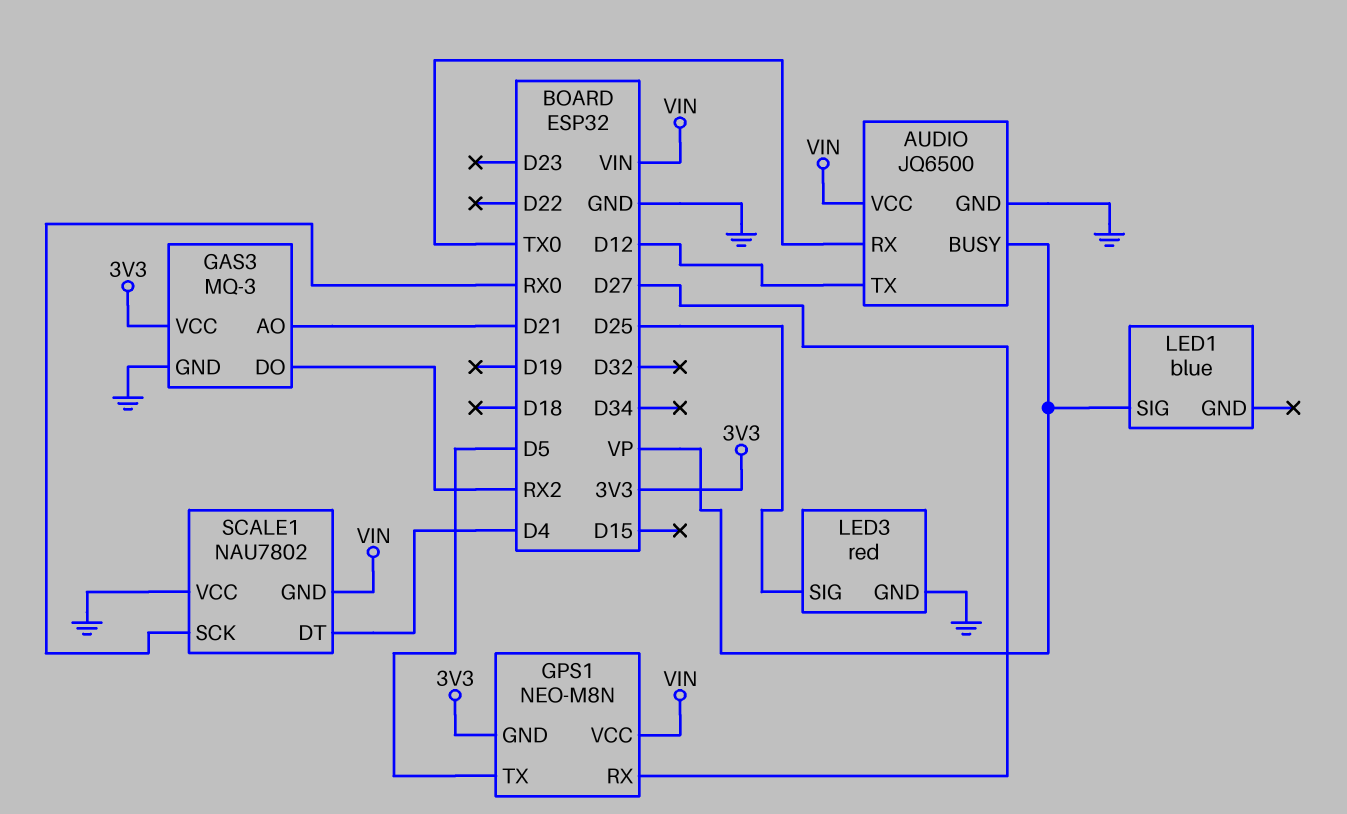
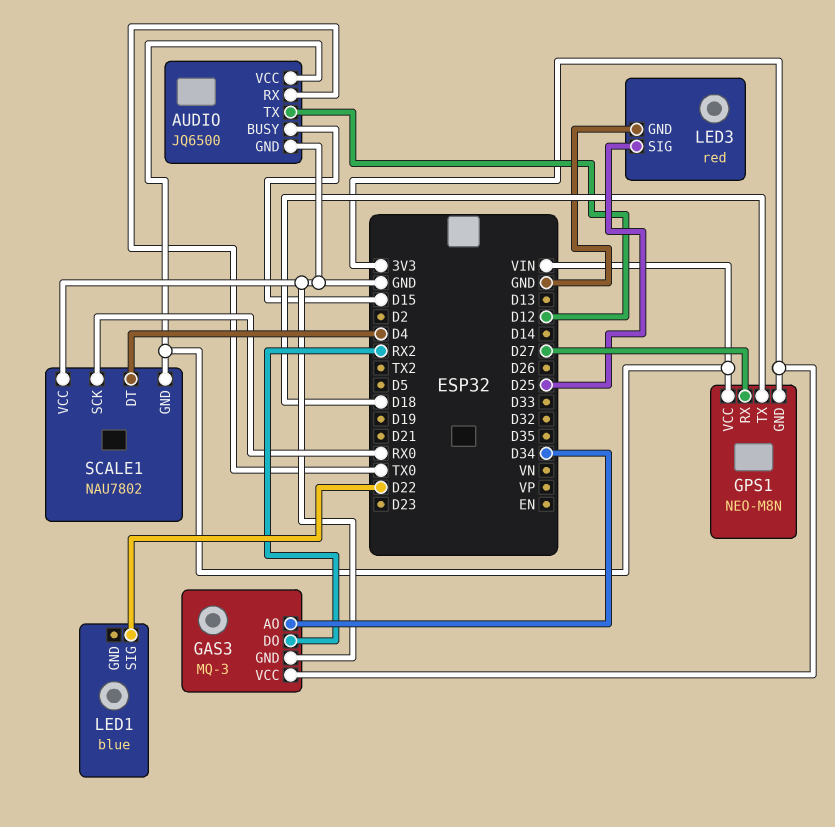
AUDIO pin BUSY: VP -> D15
GAS3 pin AO: D21 -> D34
GPS1 pin TX: D5 -> D18
LED1 pin SIG: VP -> D22

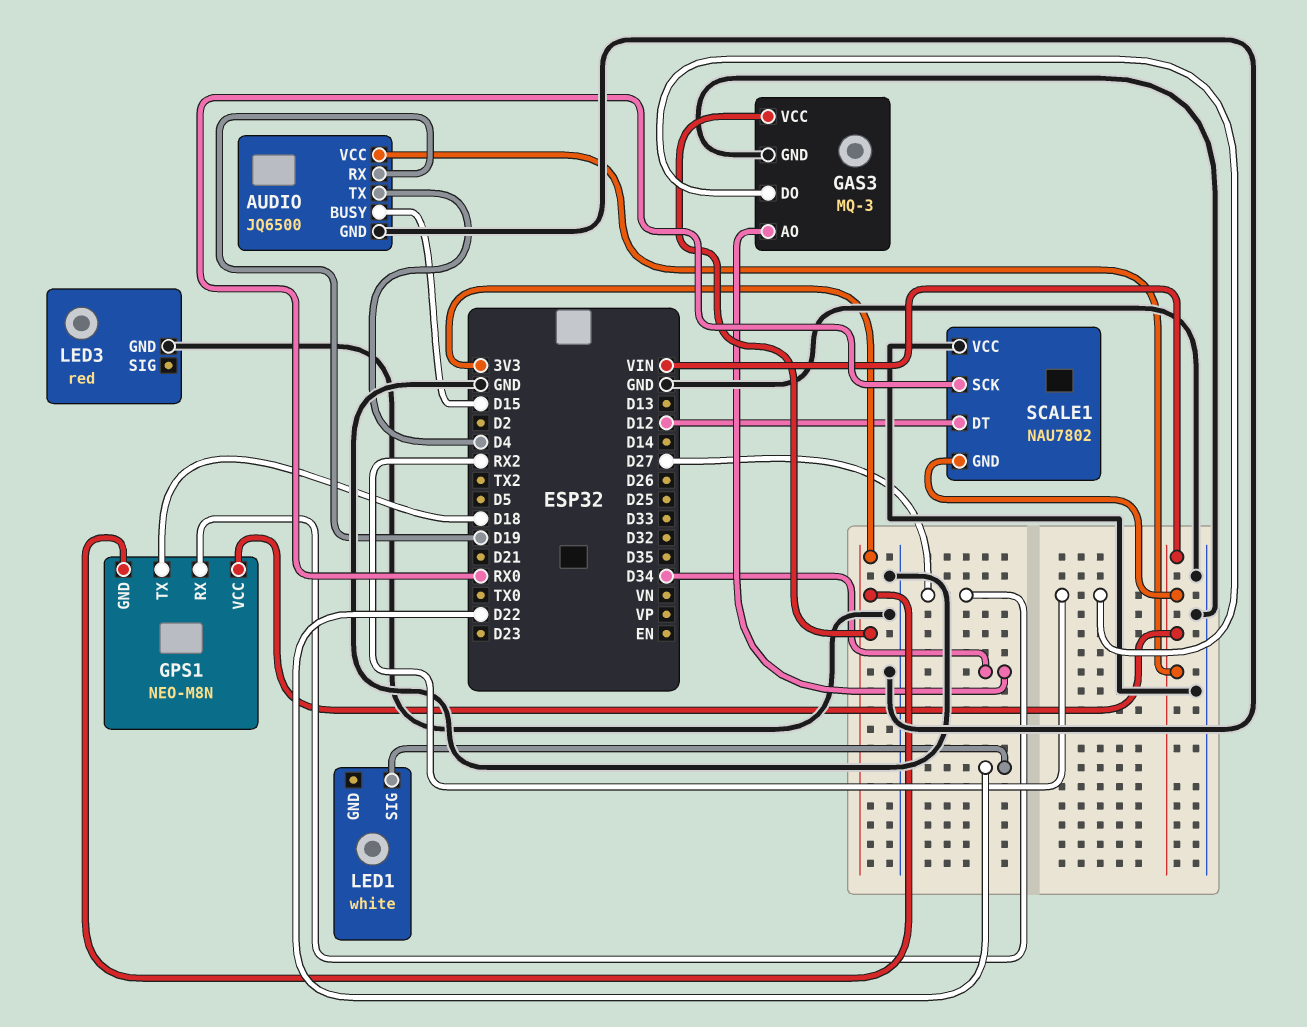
AUDIO pin RX: TX0 -> D19
AUDIO pin TX: D12 -> D4
LED1: blue -> white
LED3 pin SIG: D25 -> none
SCALE1 pin DT: D4 -> D12

